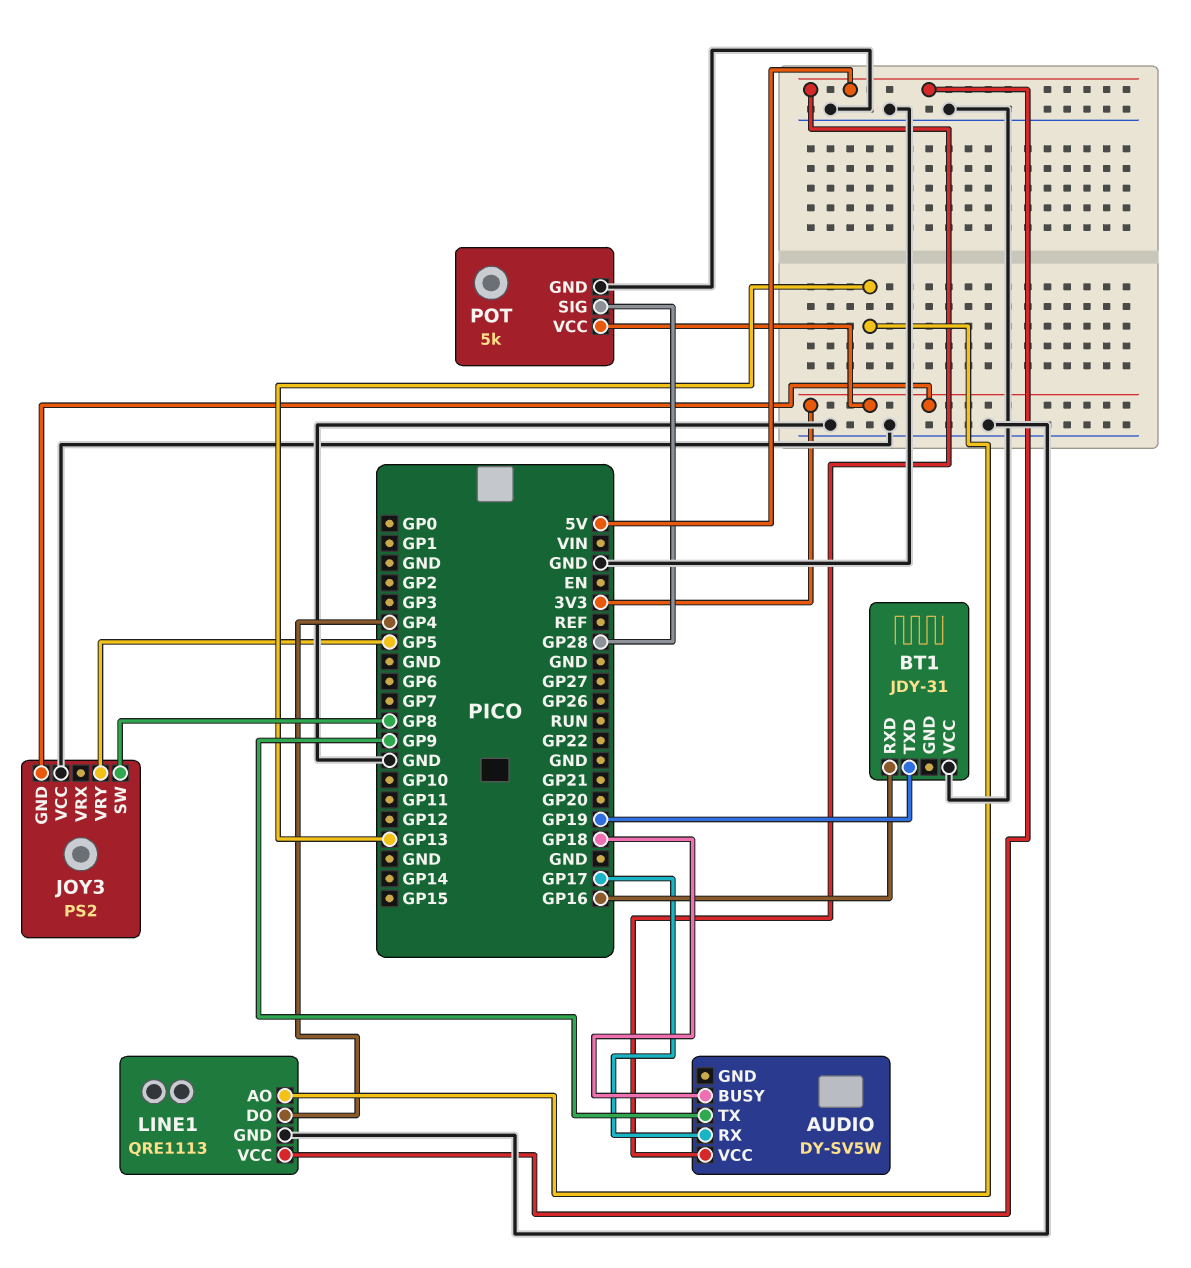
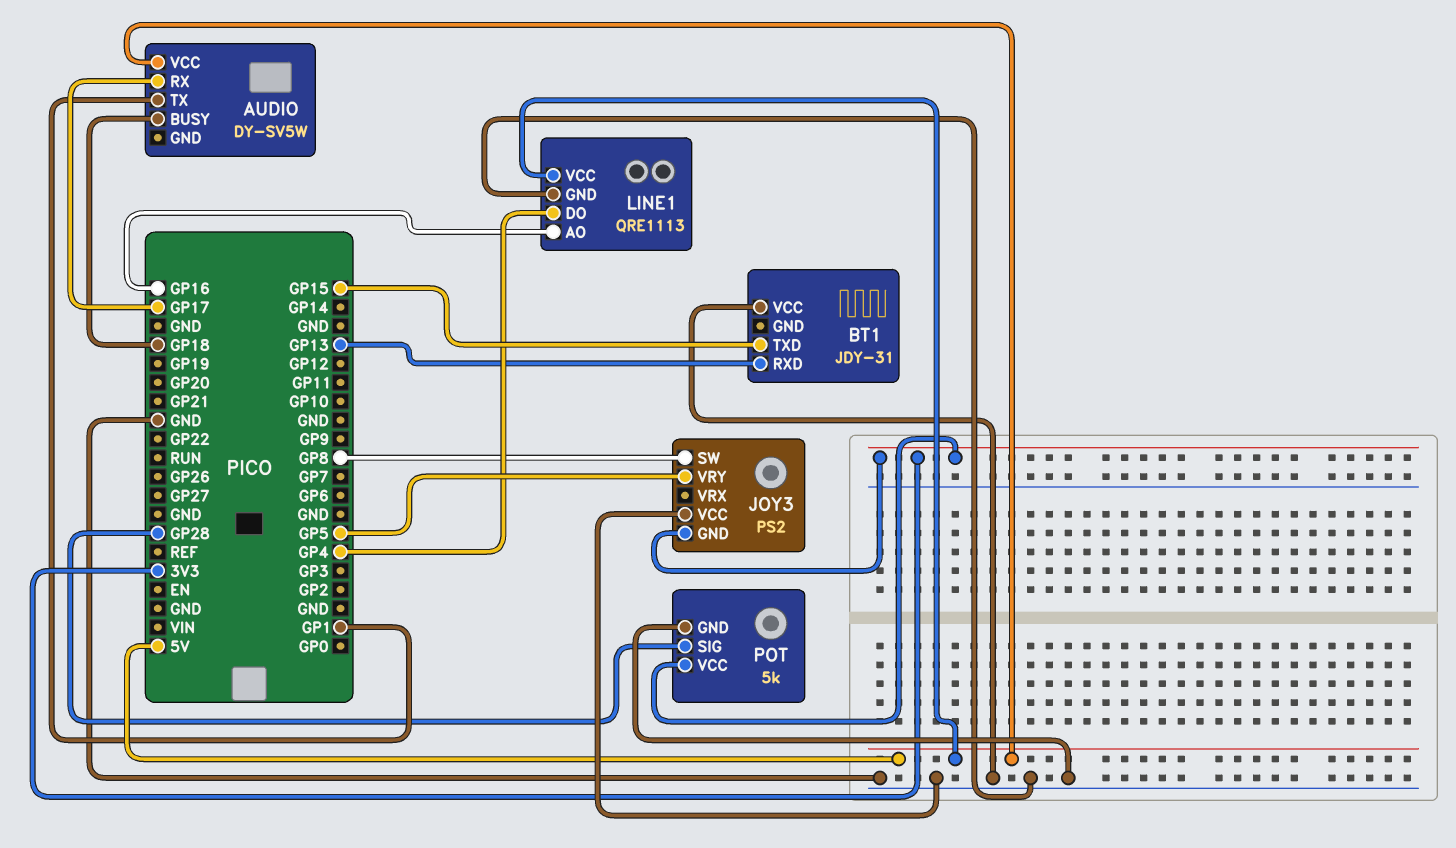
AUDIO pin TX: GP9 -> GP1
BT1 pin RXD: GP16 -> GP13
BT1 pin TXD: GP19 -> GP15
LINE1 pin AO: GP13 -> GP16

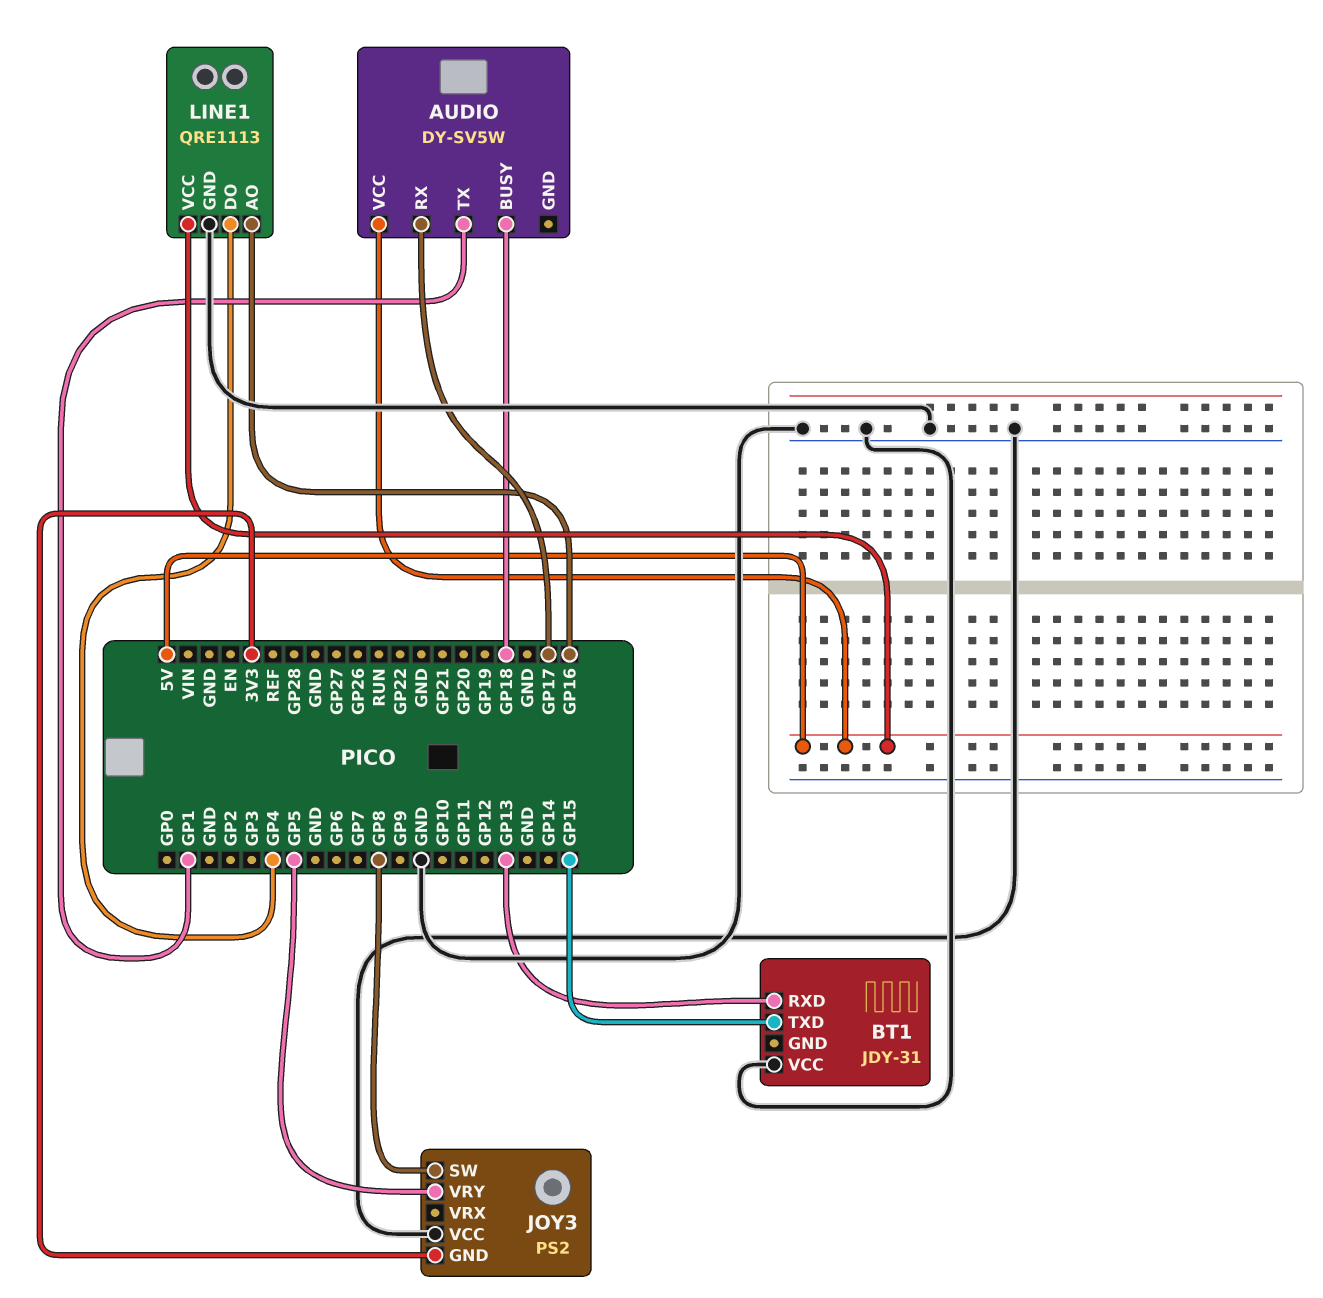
POT: 5k -> none
POT pin GND: GND -> none
POT pin SIG: GP28 -> none
POT pin VCC: 3V3 -> none

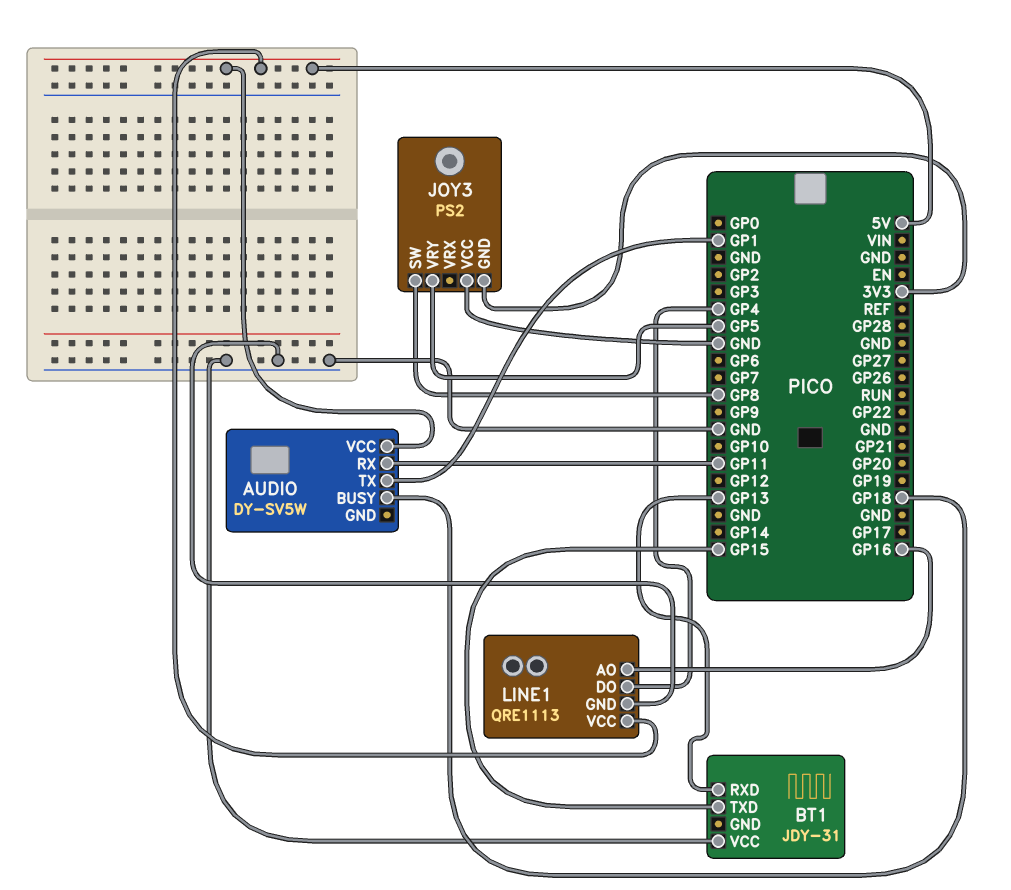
AUDIO pin RX: GP17 -> GP11

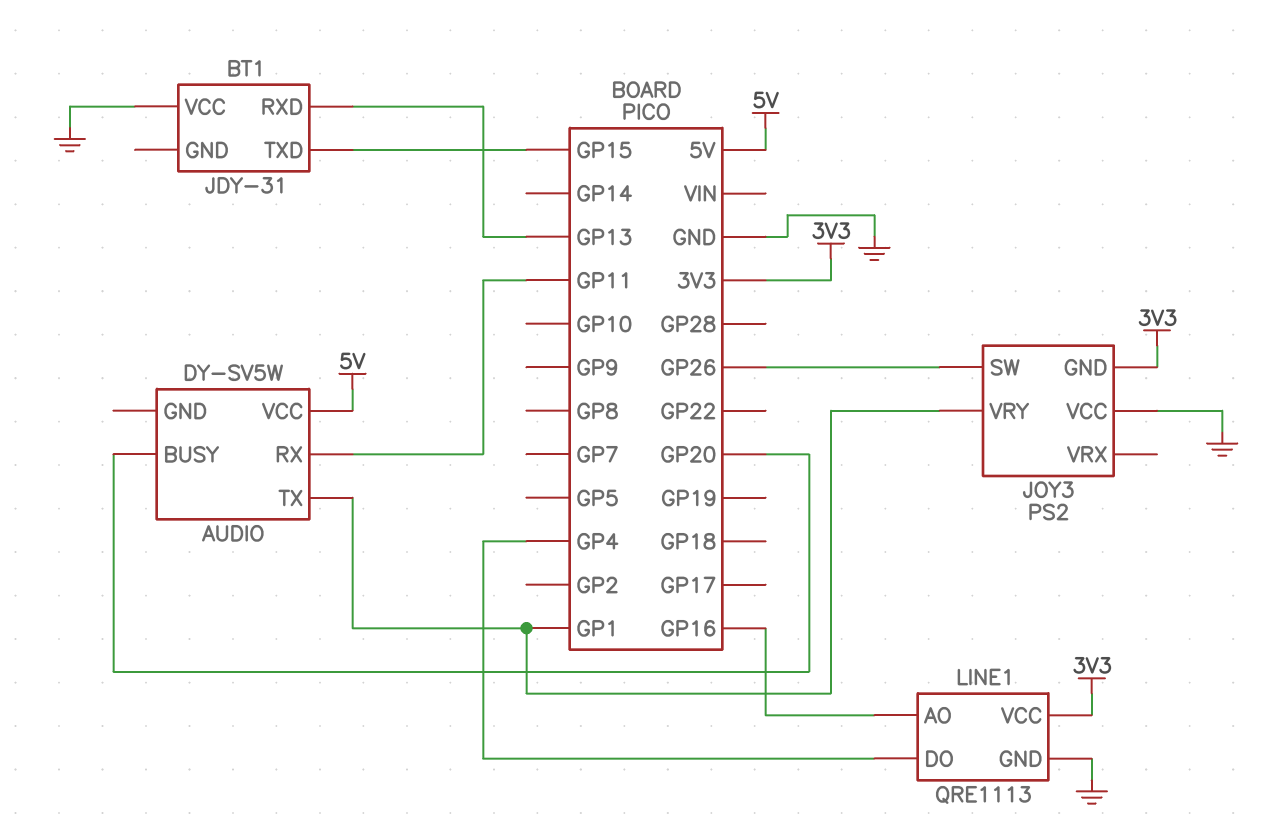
AUDIO pin BUSY: GP18 -> GP20
JOY3 pin SW: GP8 -> GP26
JOY3 pin VRY: GP5 -> GP1
LINE1 pin VCC: 5V -> 3V3

